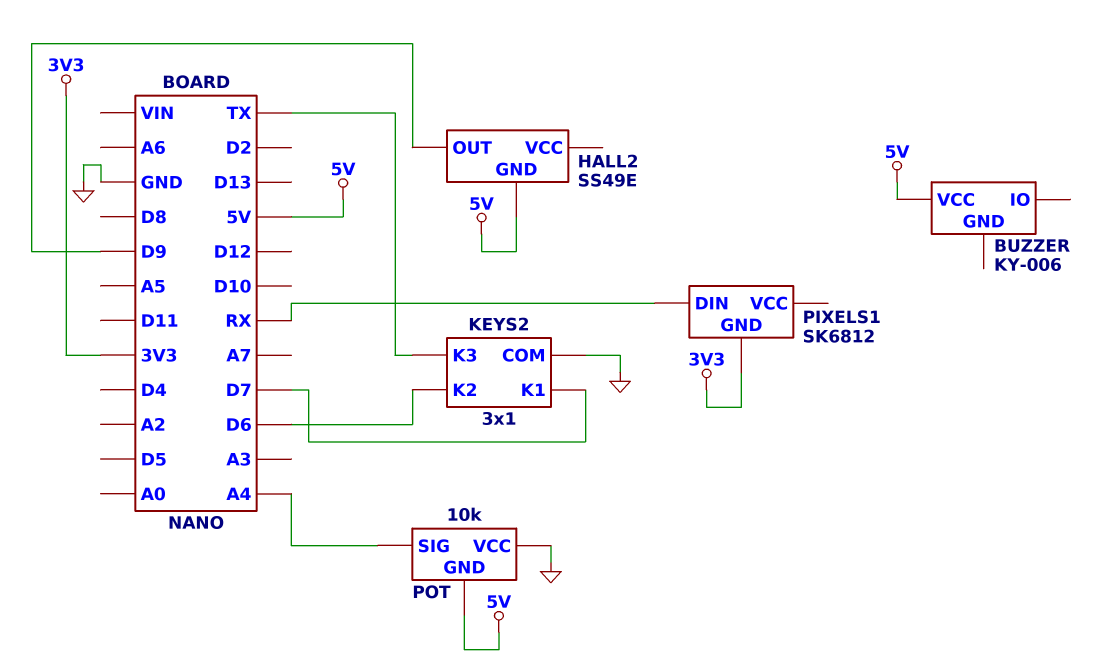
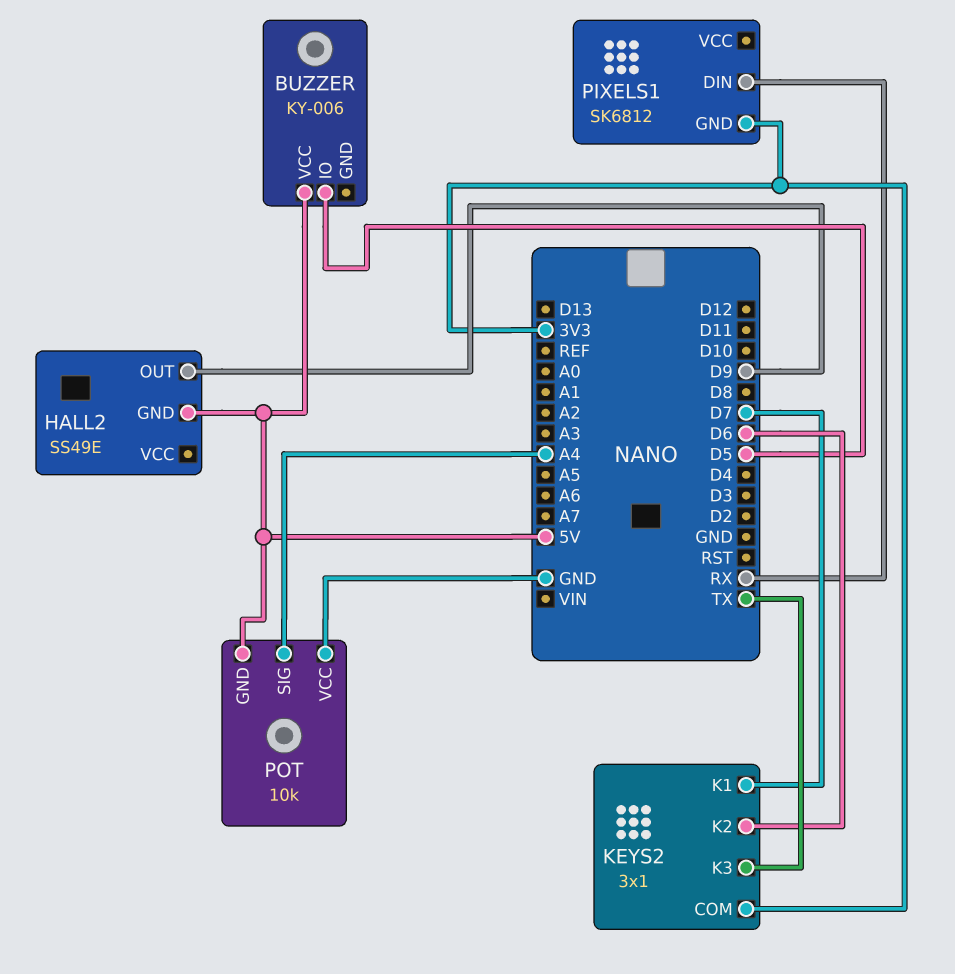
BUZZER pin IO: none -> D5
KEYS2 pin COM: GND -> 3V3

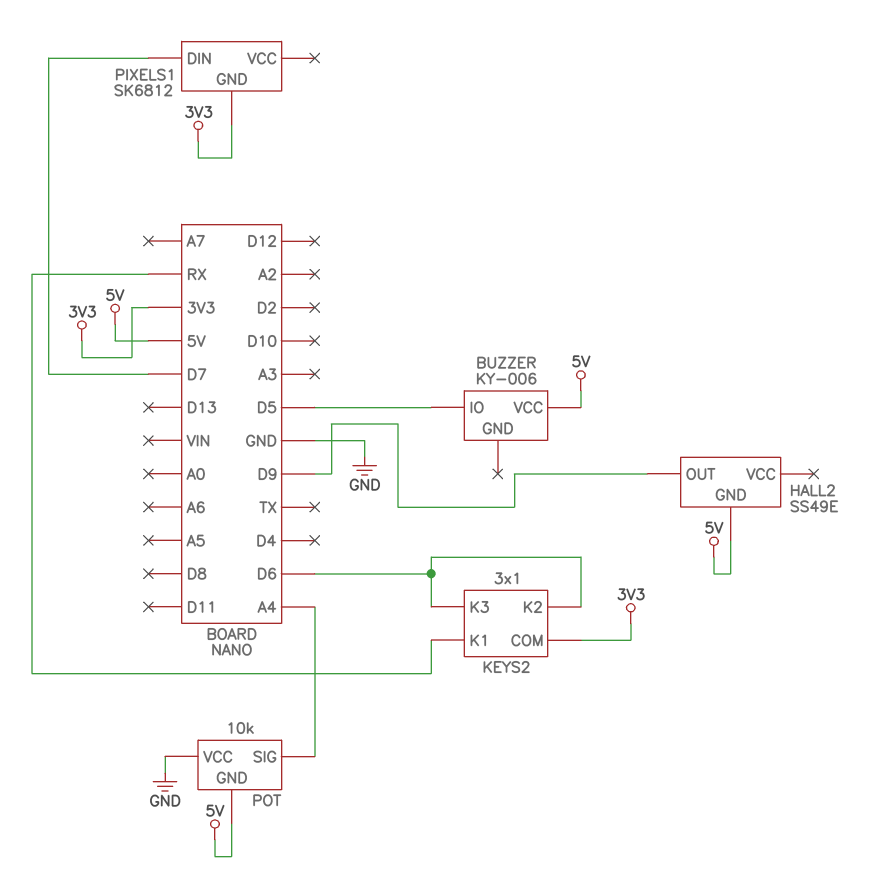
KEYS2 pin K1: D7 -> RX
KEYS2 pin K3: TX -> D6
PIXELS1 pin DIN: RX -> D7

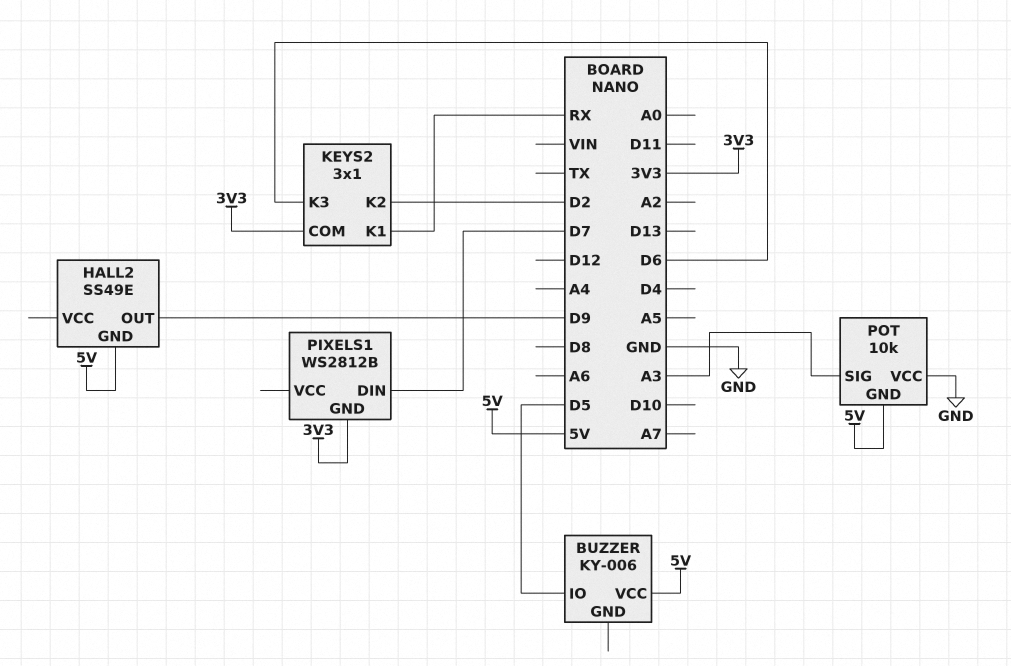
KEYS2 pin K2: D6 -> D2
PIXELS1: SK6812 -> WS2812B
POT pin SIG: A4 -> A3

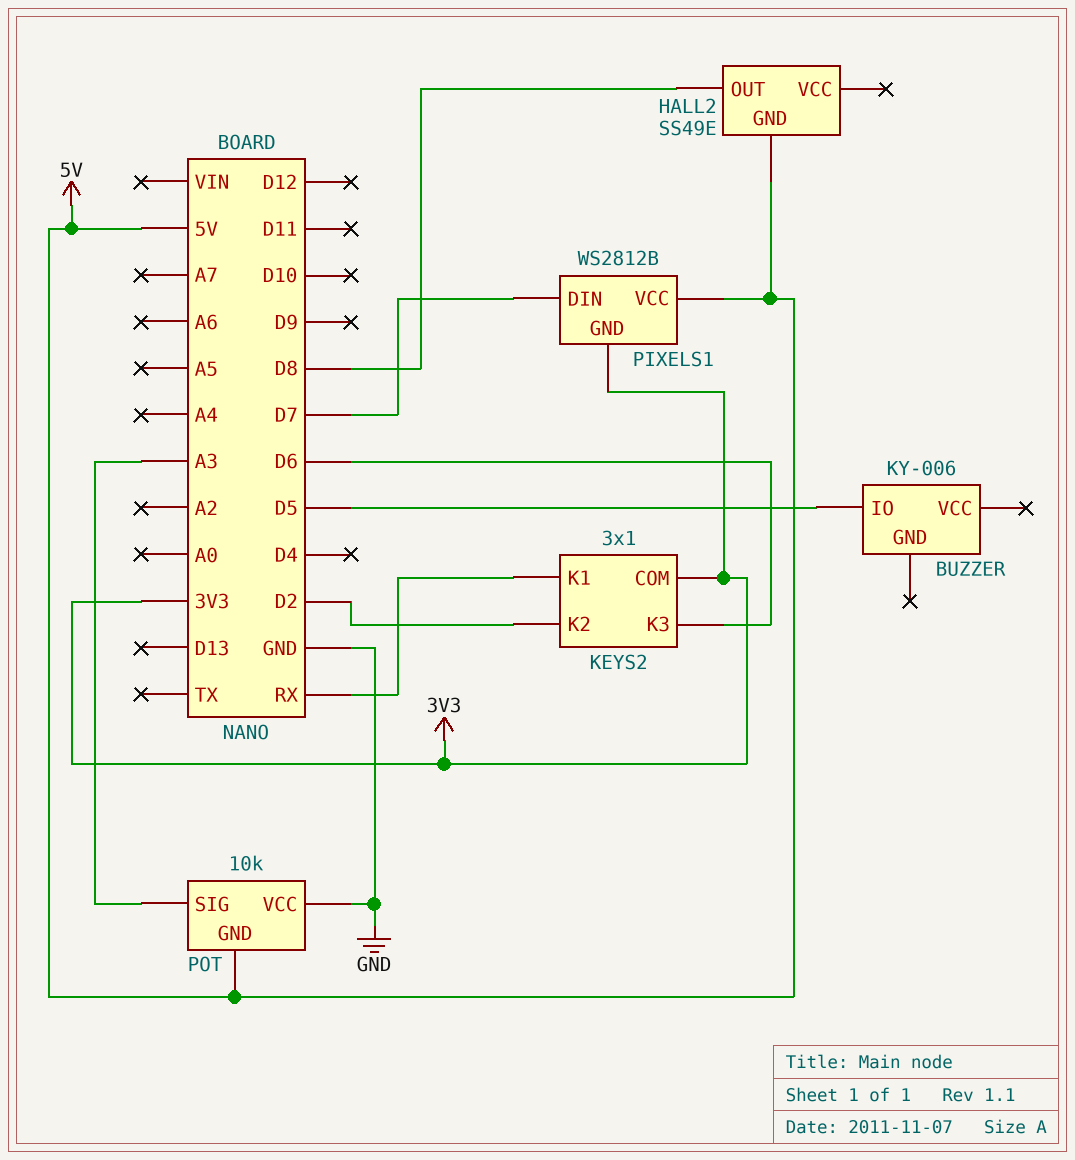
BUZZER pin VCC: 5V -> none
HALL2 pin OUT: D9 -> D8
PIXELS1 pin VCC: none -> 5V

